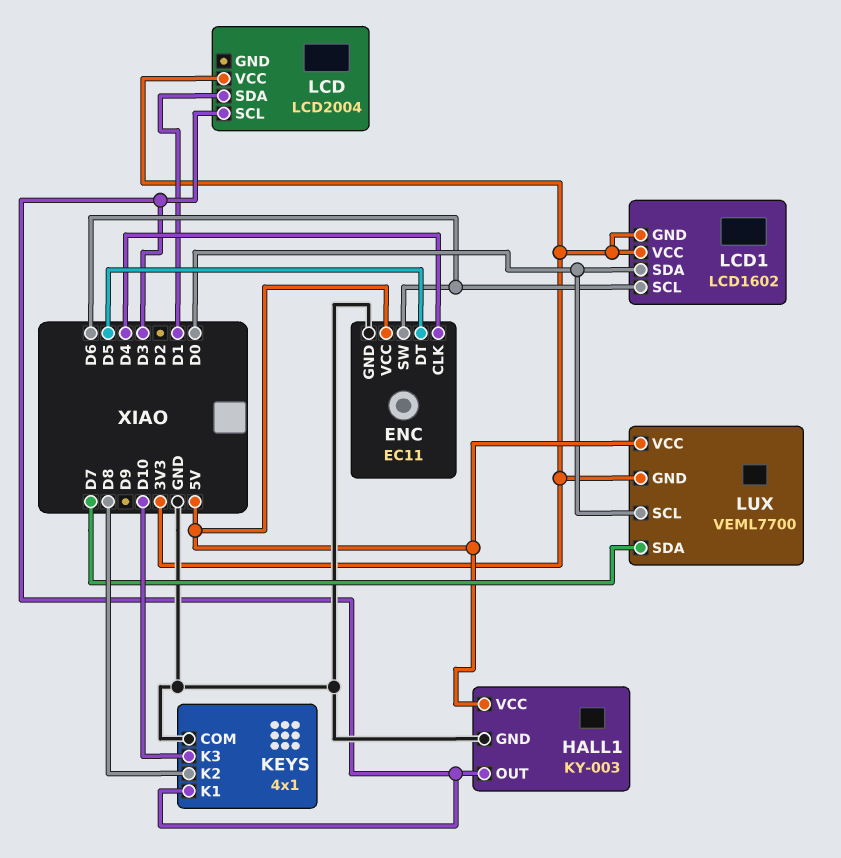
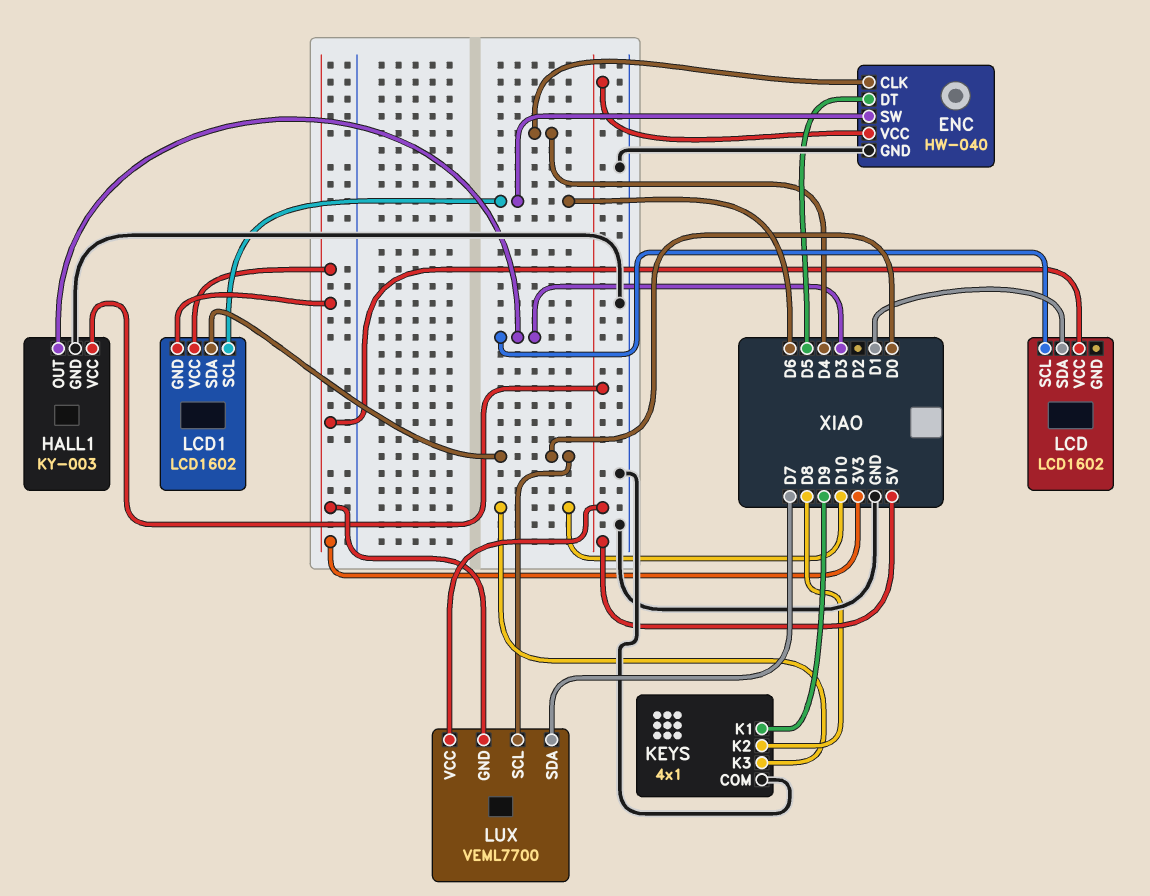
ENC: EC11 -> HW-040
KEYS pin K1: D3 -> D9
LCD: LCD2004 -> LCD1602

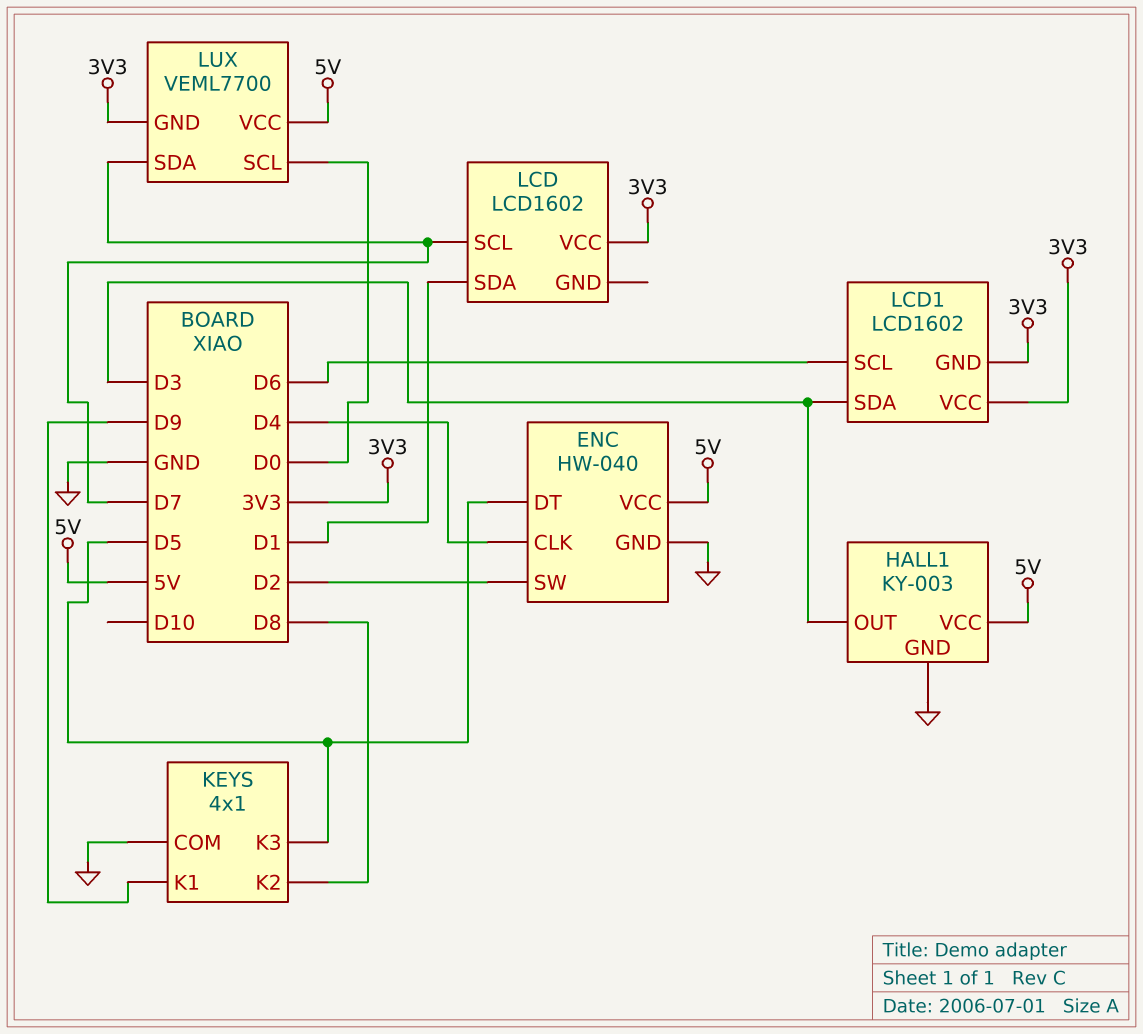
ENC pin SW: D6 -> D2
KEYS pin K3: D10 -> D5
LCD pin SCL: D3 -> D7
LCD1 pin SDA: D0 -> D3

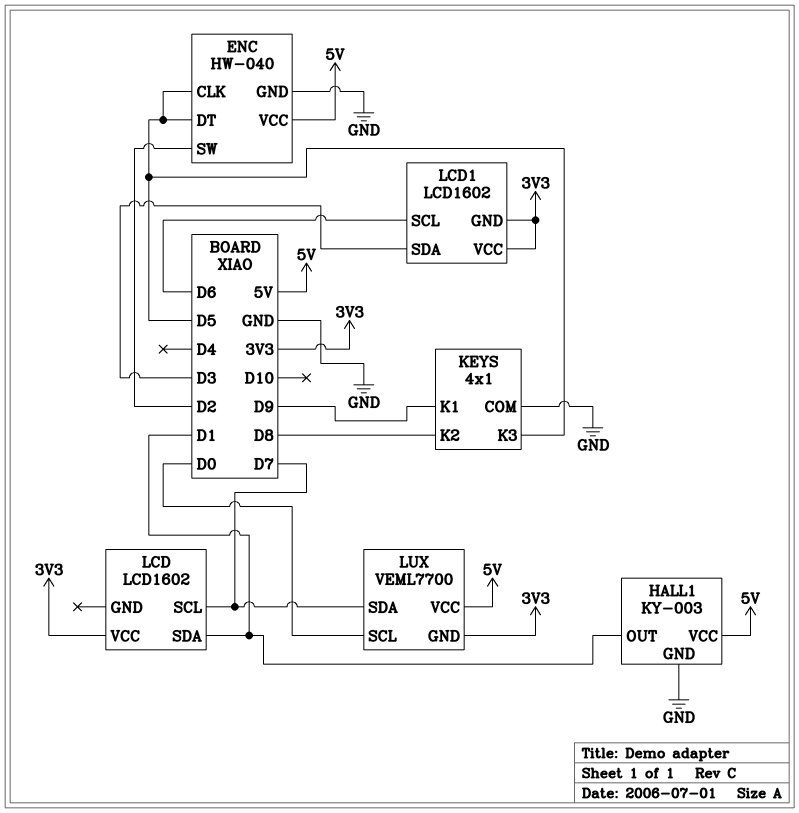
ENC pin CLK: D4 -> D5
HALL1 pin OUT: D3 -> D1

